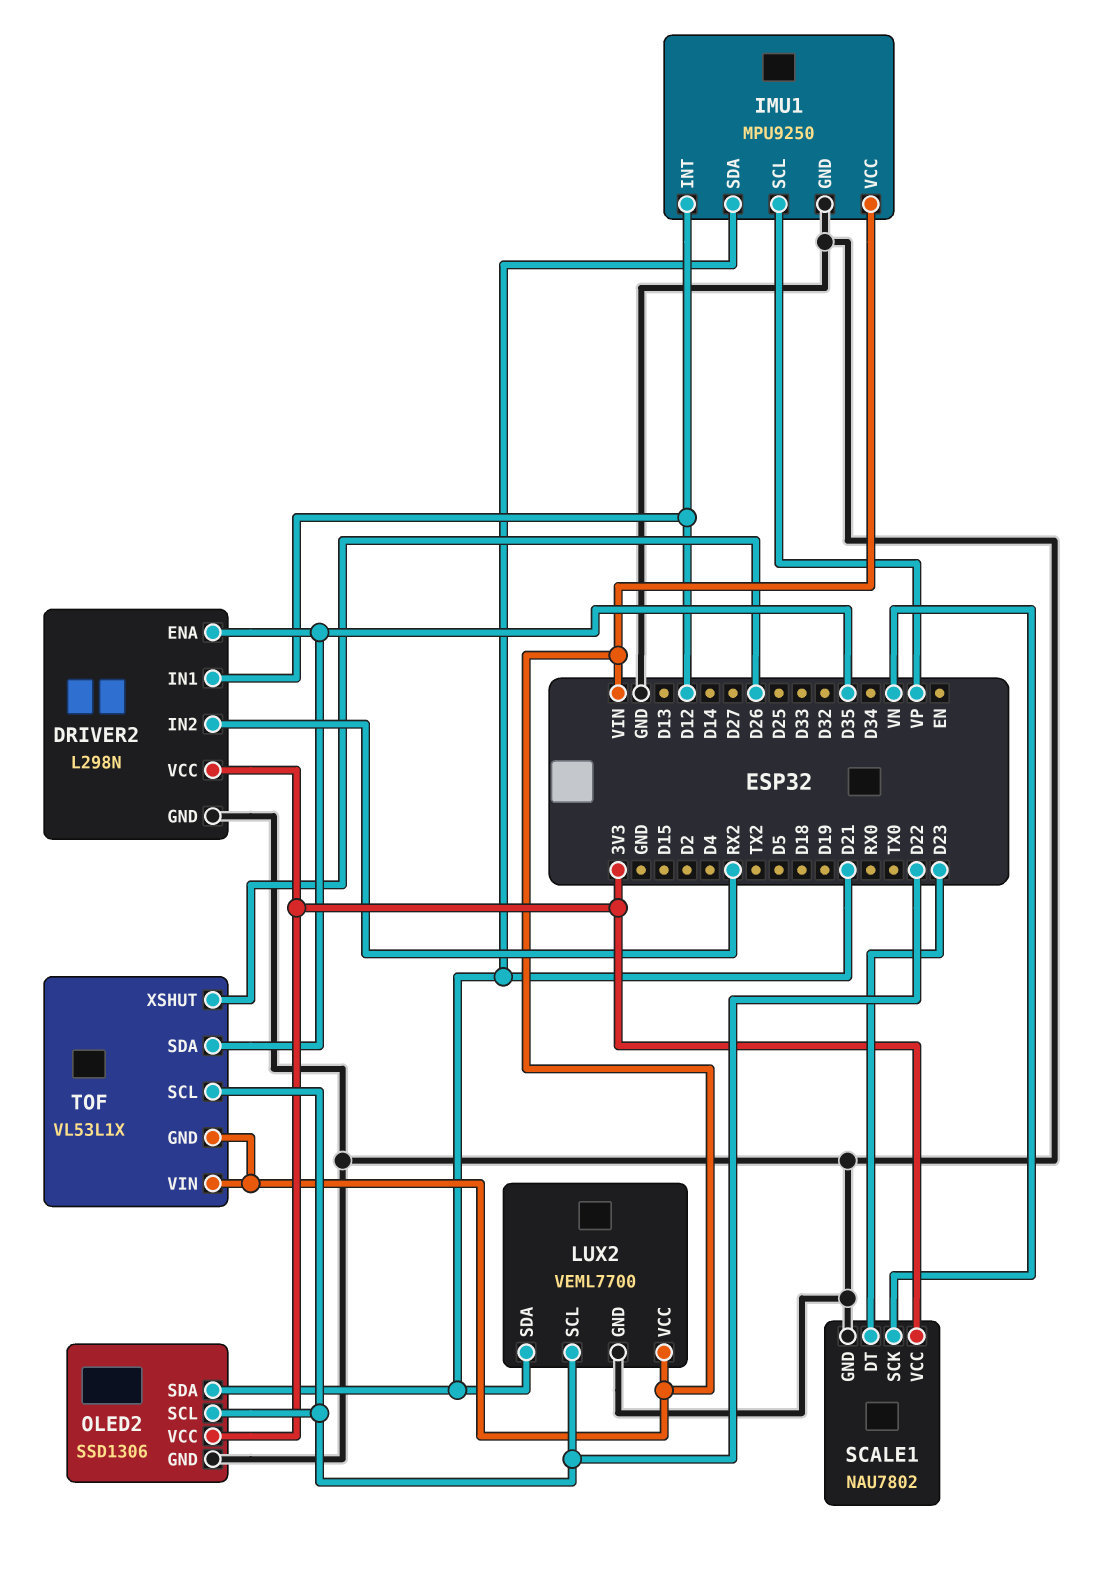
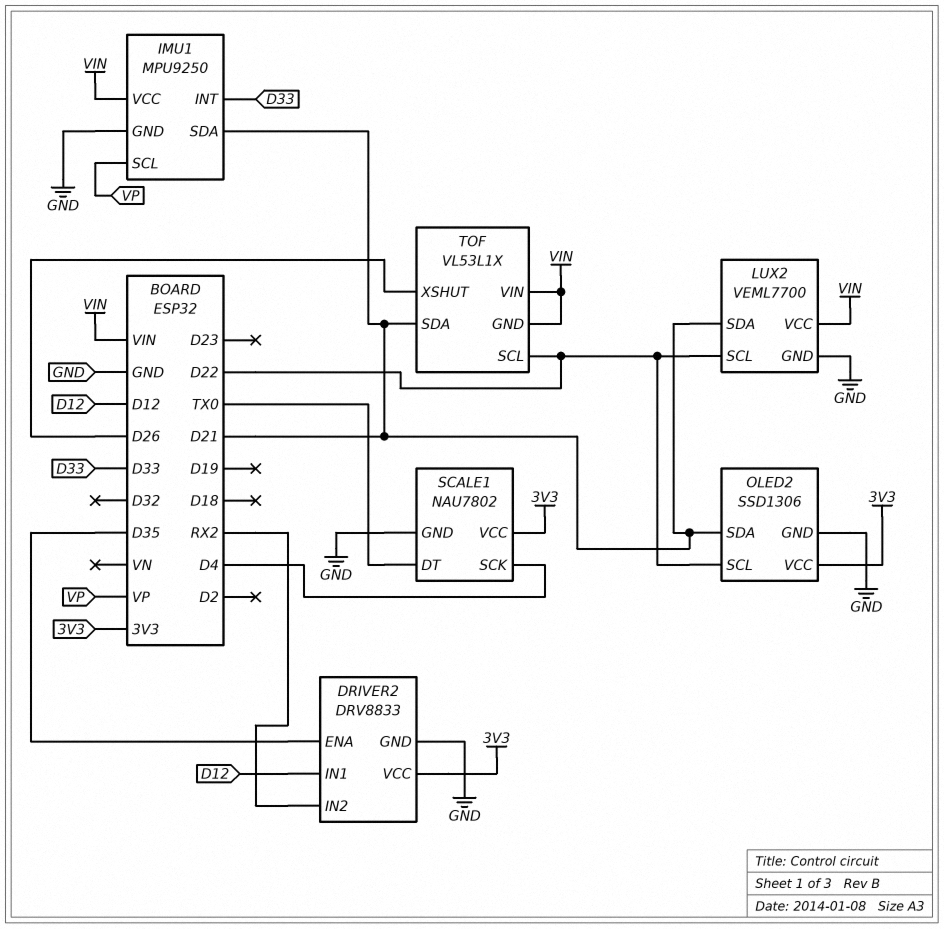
DRIVER2: L298N -> DRV8833
IMU1 pin INT: D12 -> D33
SCALE1 pin DT: D23 -> TX0
SCALE1 pin SCK: VN -> D4
TOF pin SDA: D35 -> D21

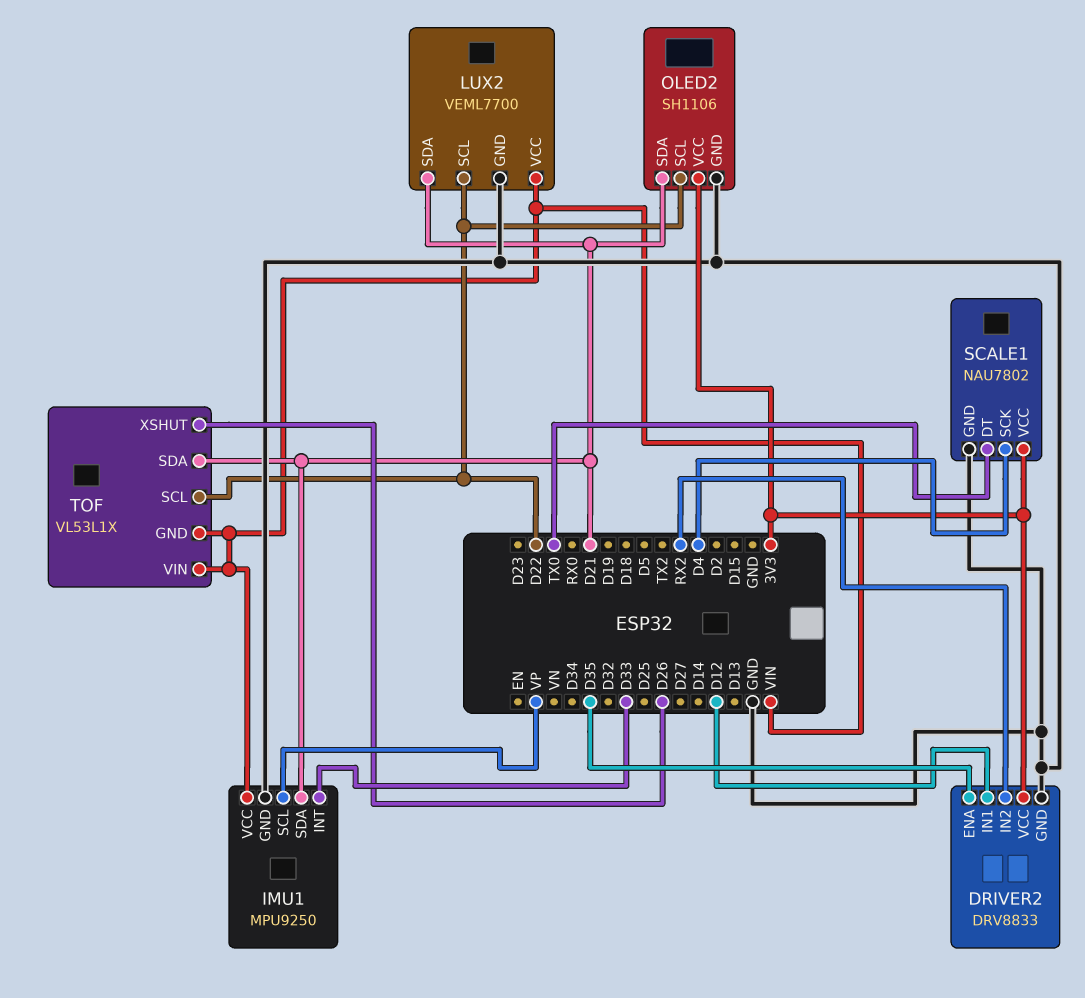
OLED2: SSD1306 -> SH1106

